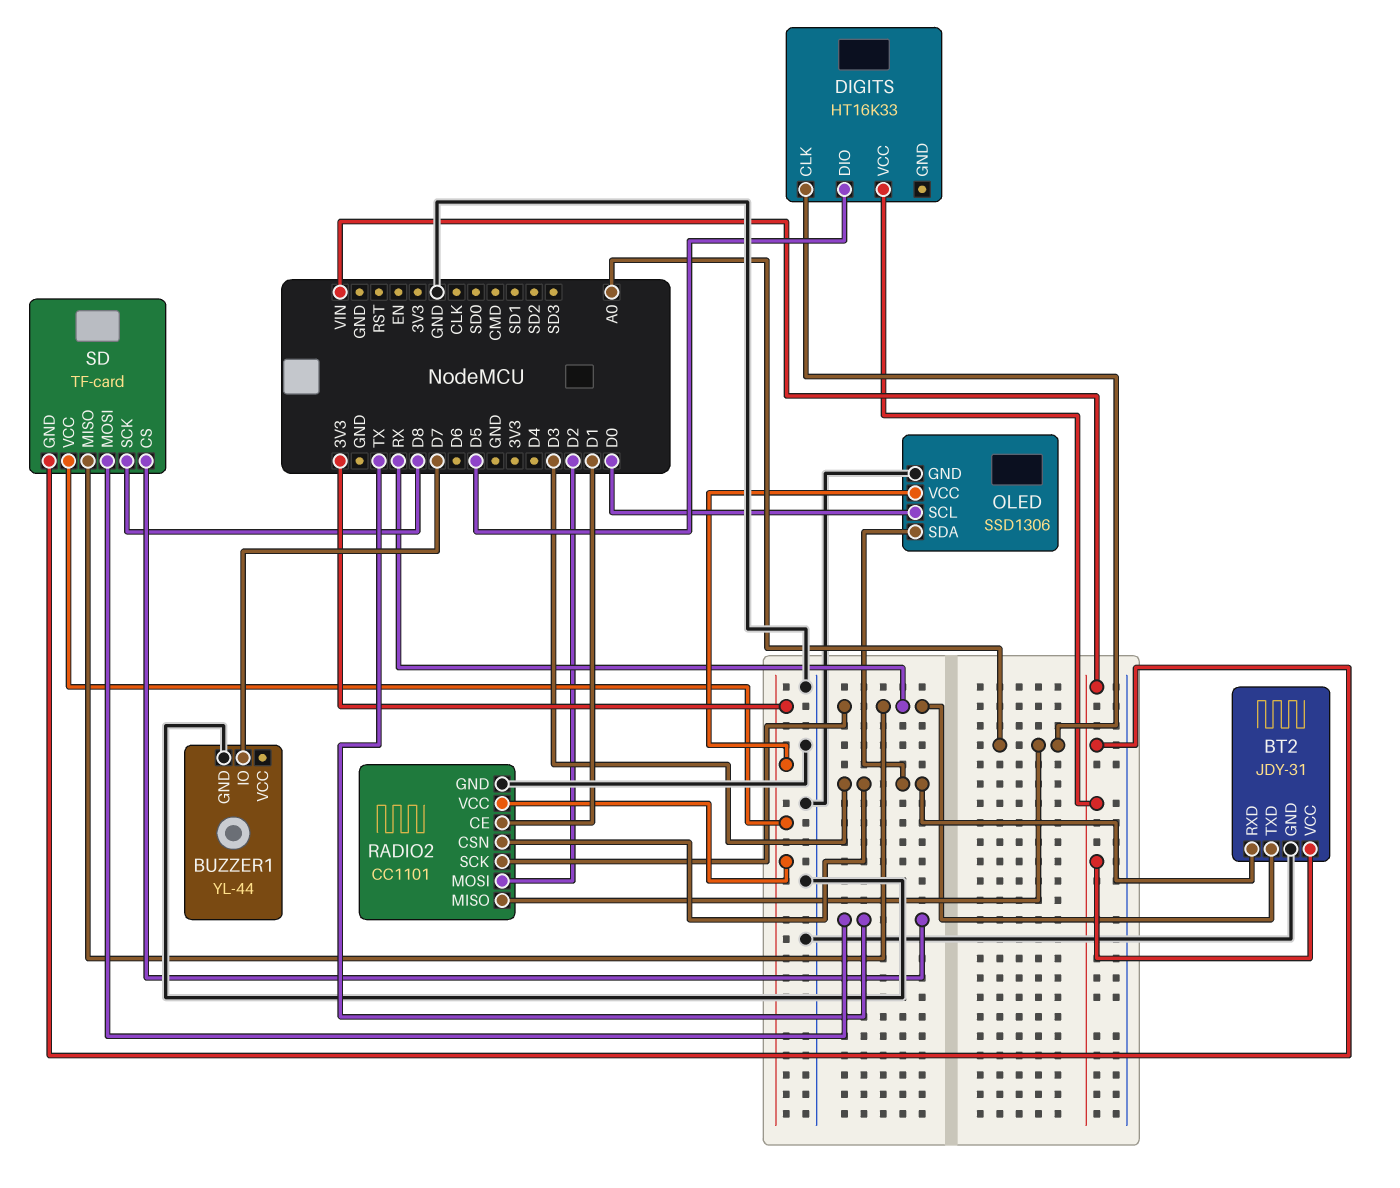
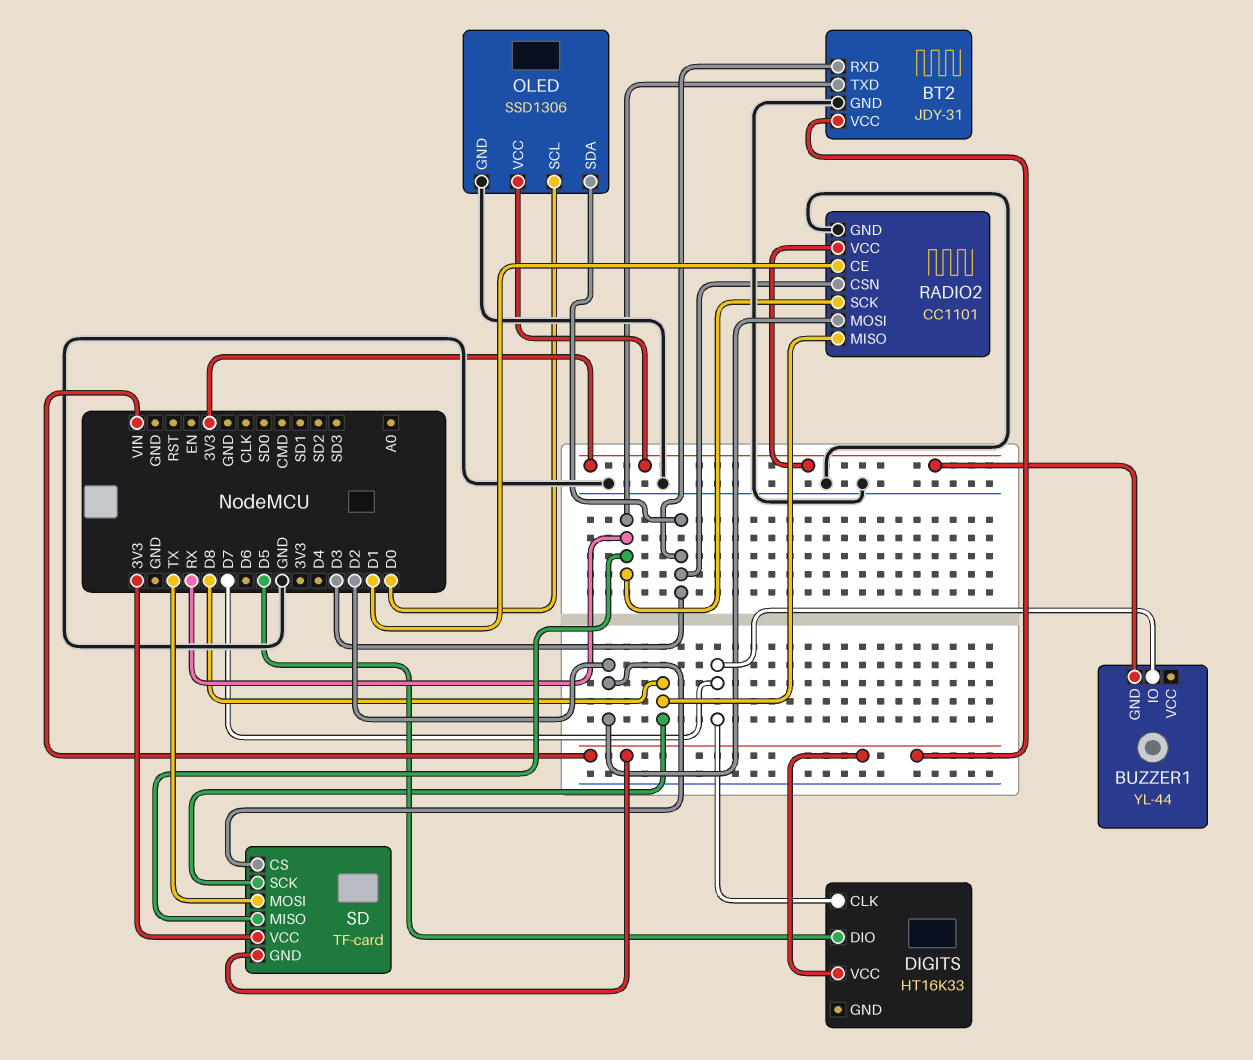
BUZZER1 pin GND: GND -> 3V3
DIGITS pin CLK: A0 -> D7
RADIO2 pin MISO: A0 -> D8
SD pin CS: TX -> D2

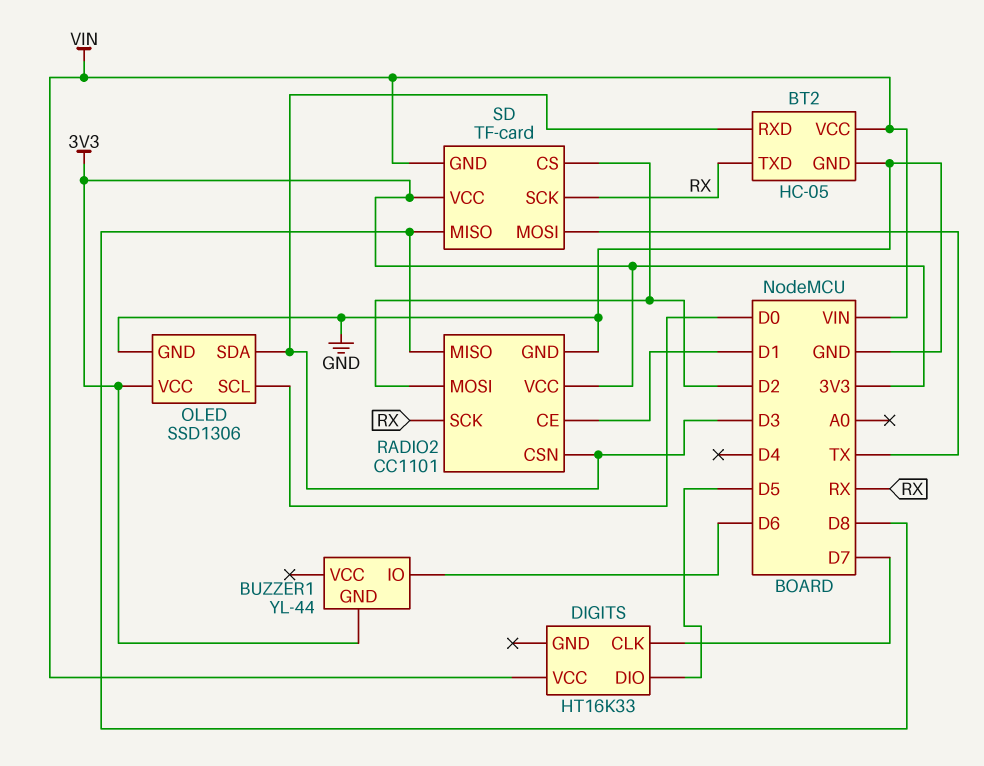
BT2: JDY-31 -> HC-05
BUZZER1 pin IO: D7 -> D6
SD pin MISO: RX -> D8
SD pin SCK: D8 -> RX

